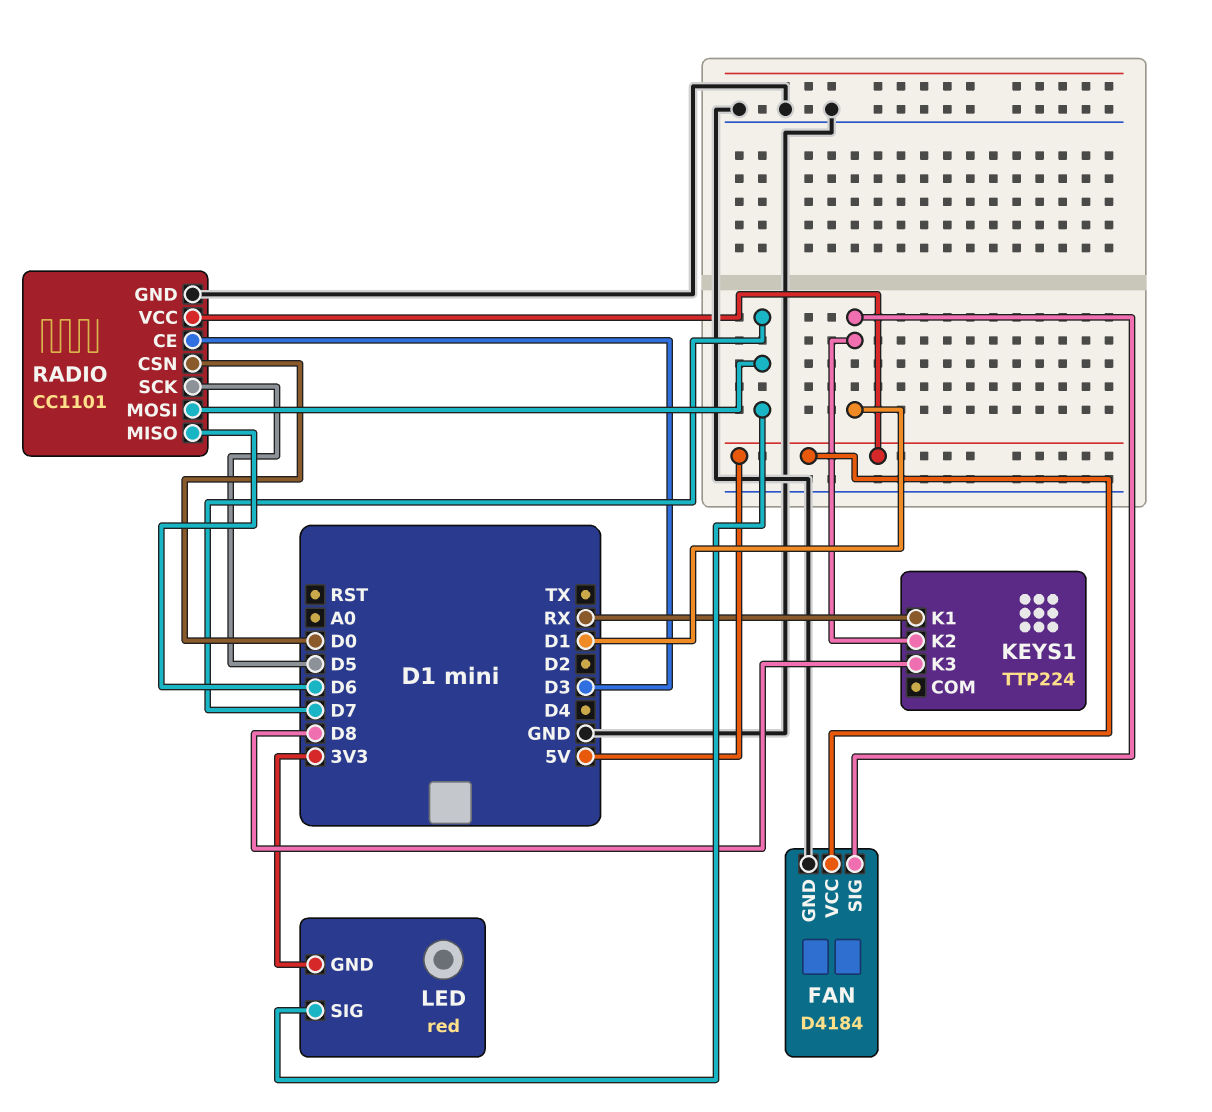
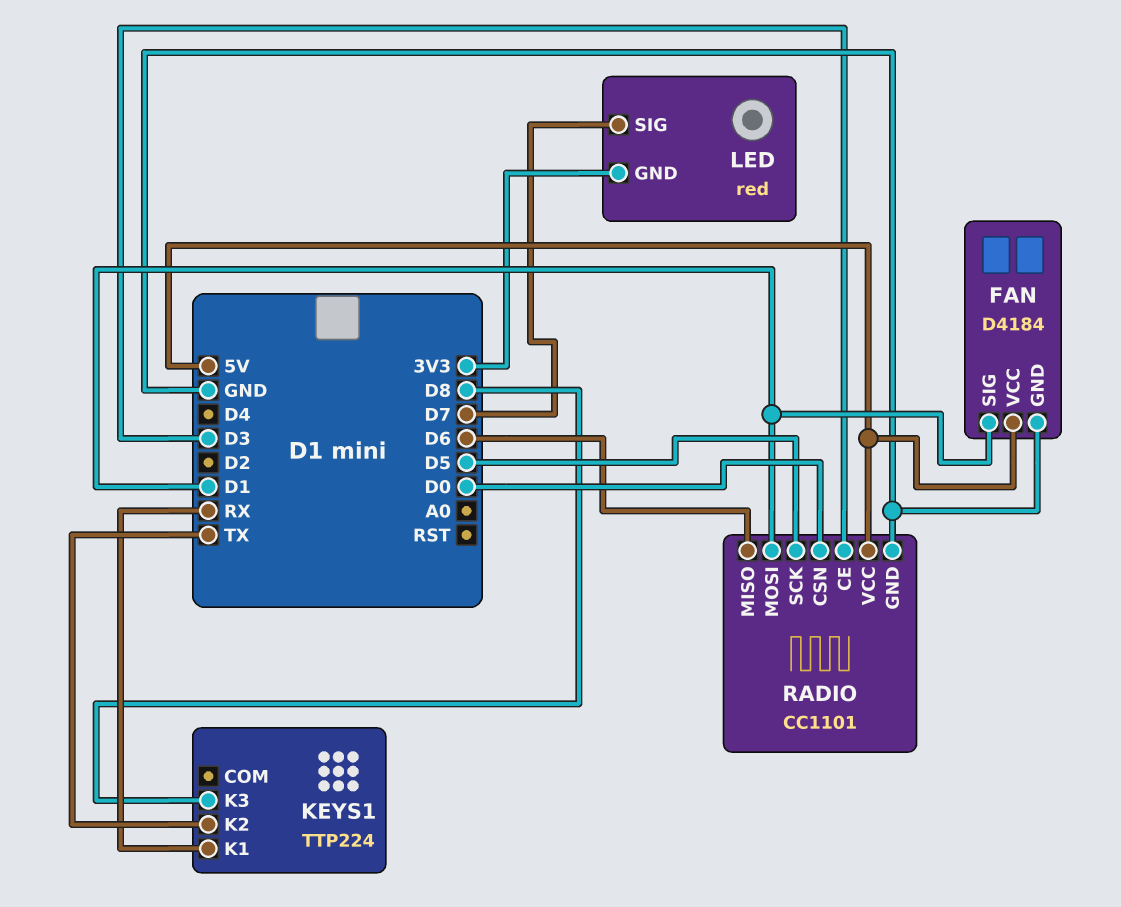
KEYS1 pin K2: D1 -> TX
RADIO pin MOSI: D7 -> D1

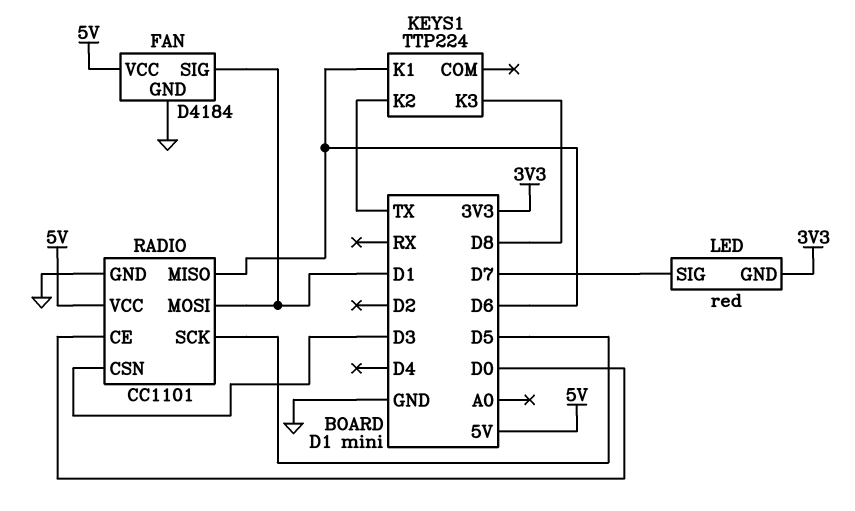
KEYS1 pin K1: RX -> D6
RADIO pin CE: D3 -> D0
RADIO pin CSN: D0 -> D3

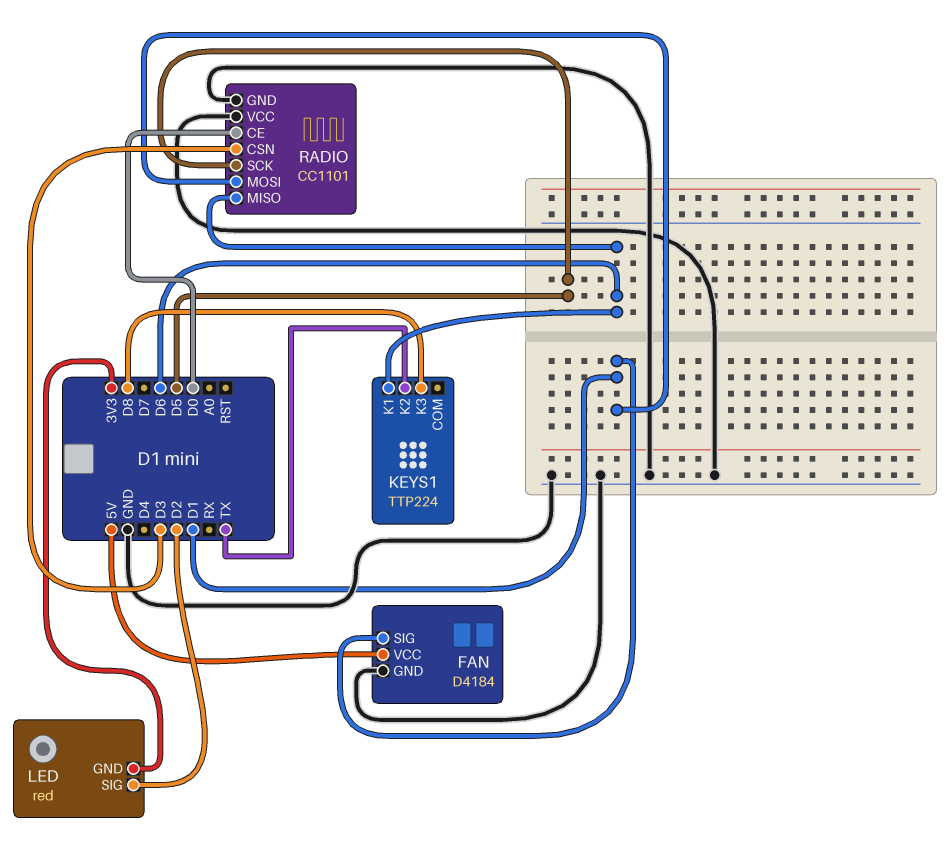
LED pin SIG: D7 -> D2
RADIO pin VCC: 5V -> GND

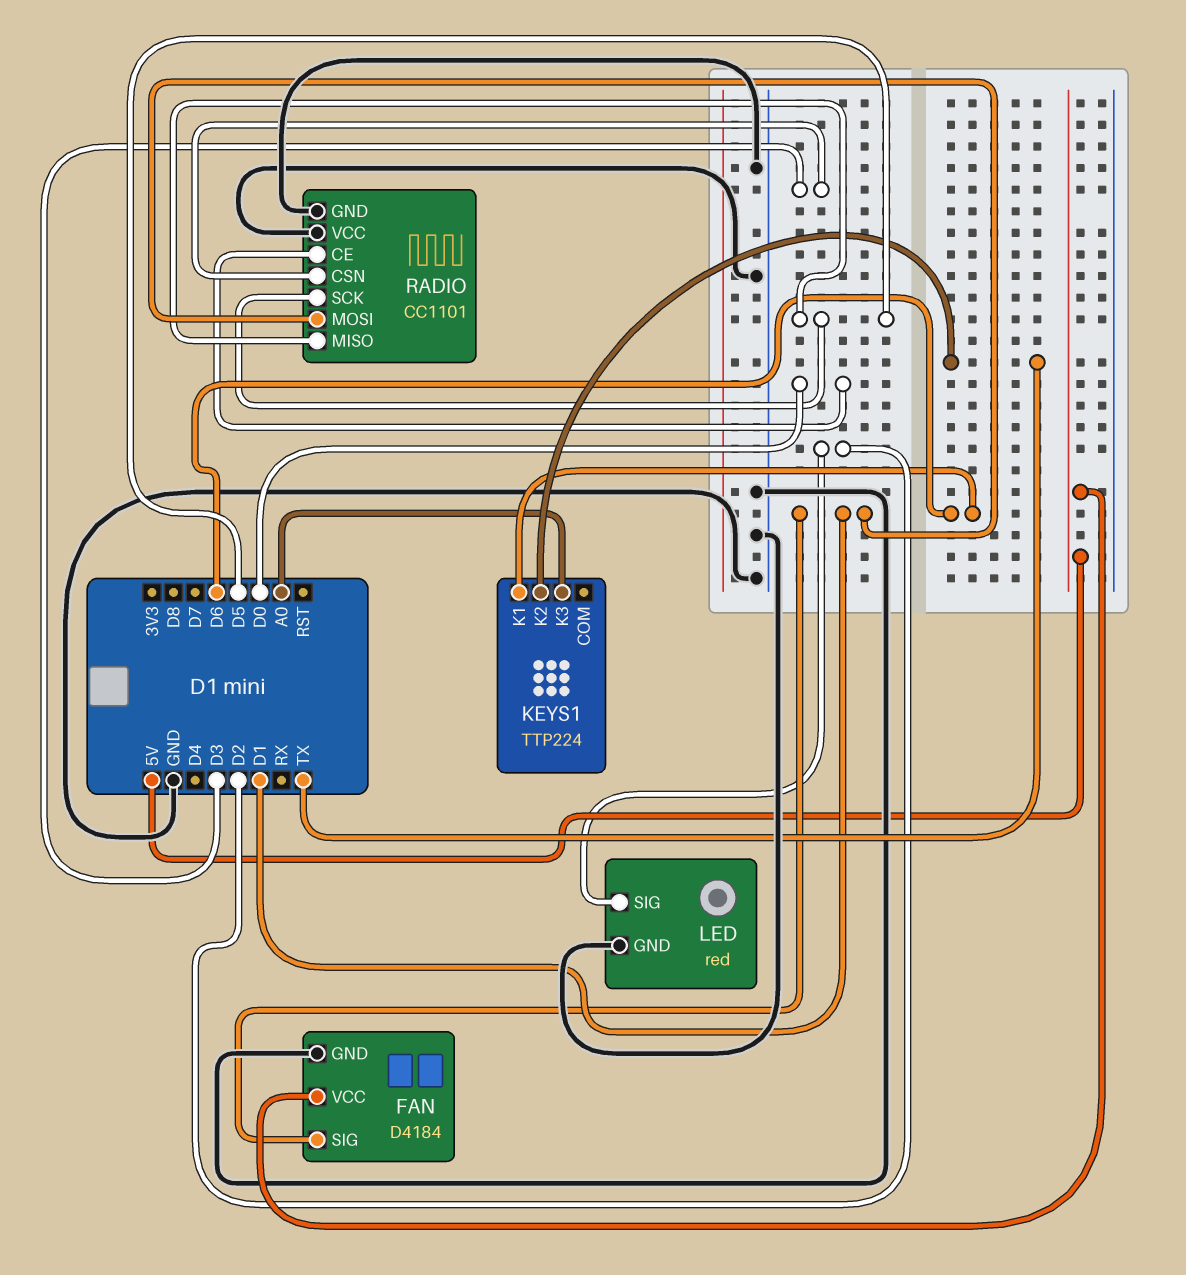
KEYS1 pin K3: D8 -> A0
LED pin GND: 3V3 -> GND
RADIO pin MISO: D6 -> D5

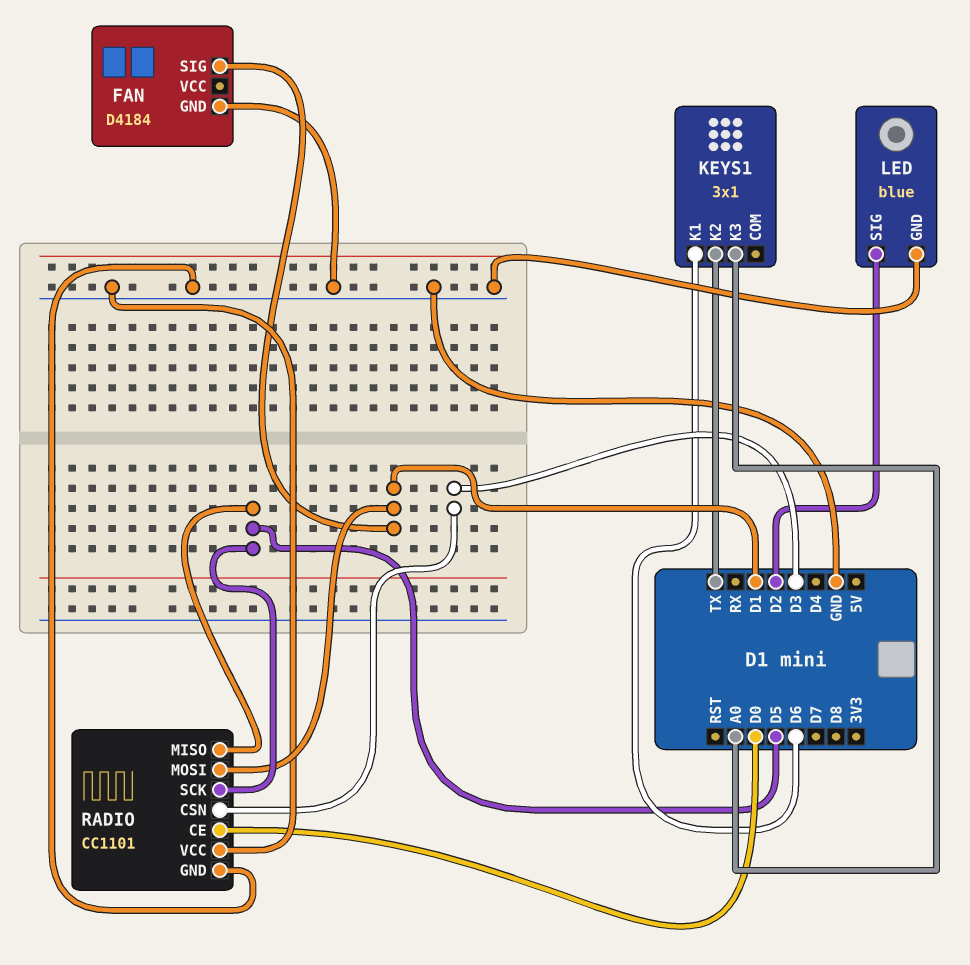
FAN pin VCC: 5V -> none
KEYS1: TTP224 -> 3x1
LED: red -> blue

